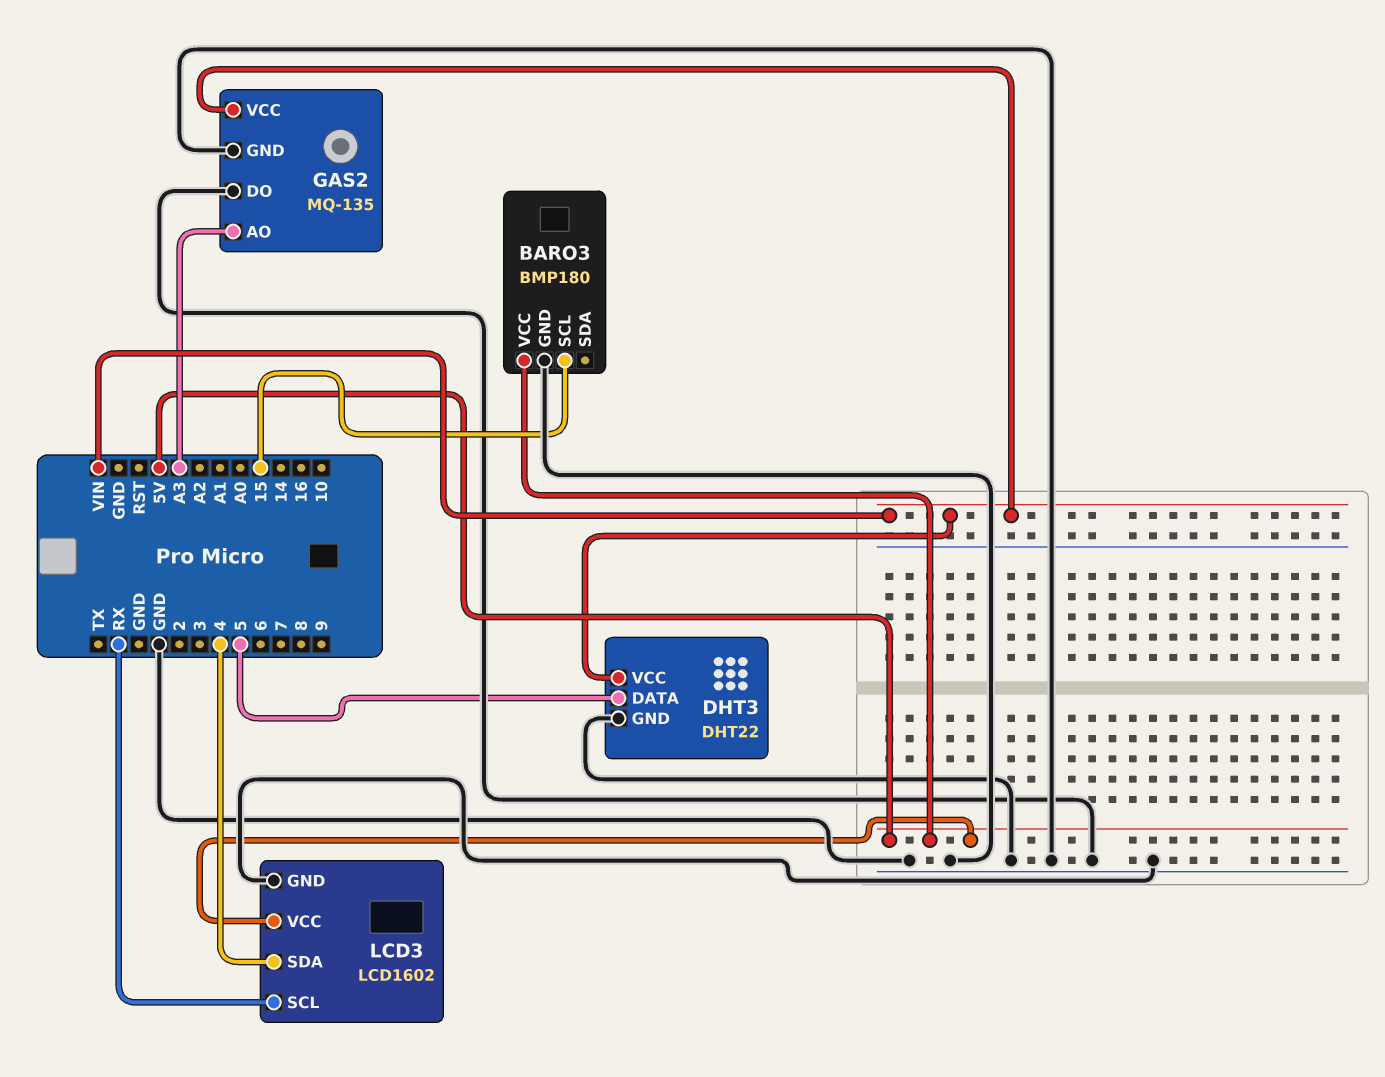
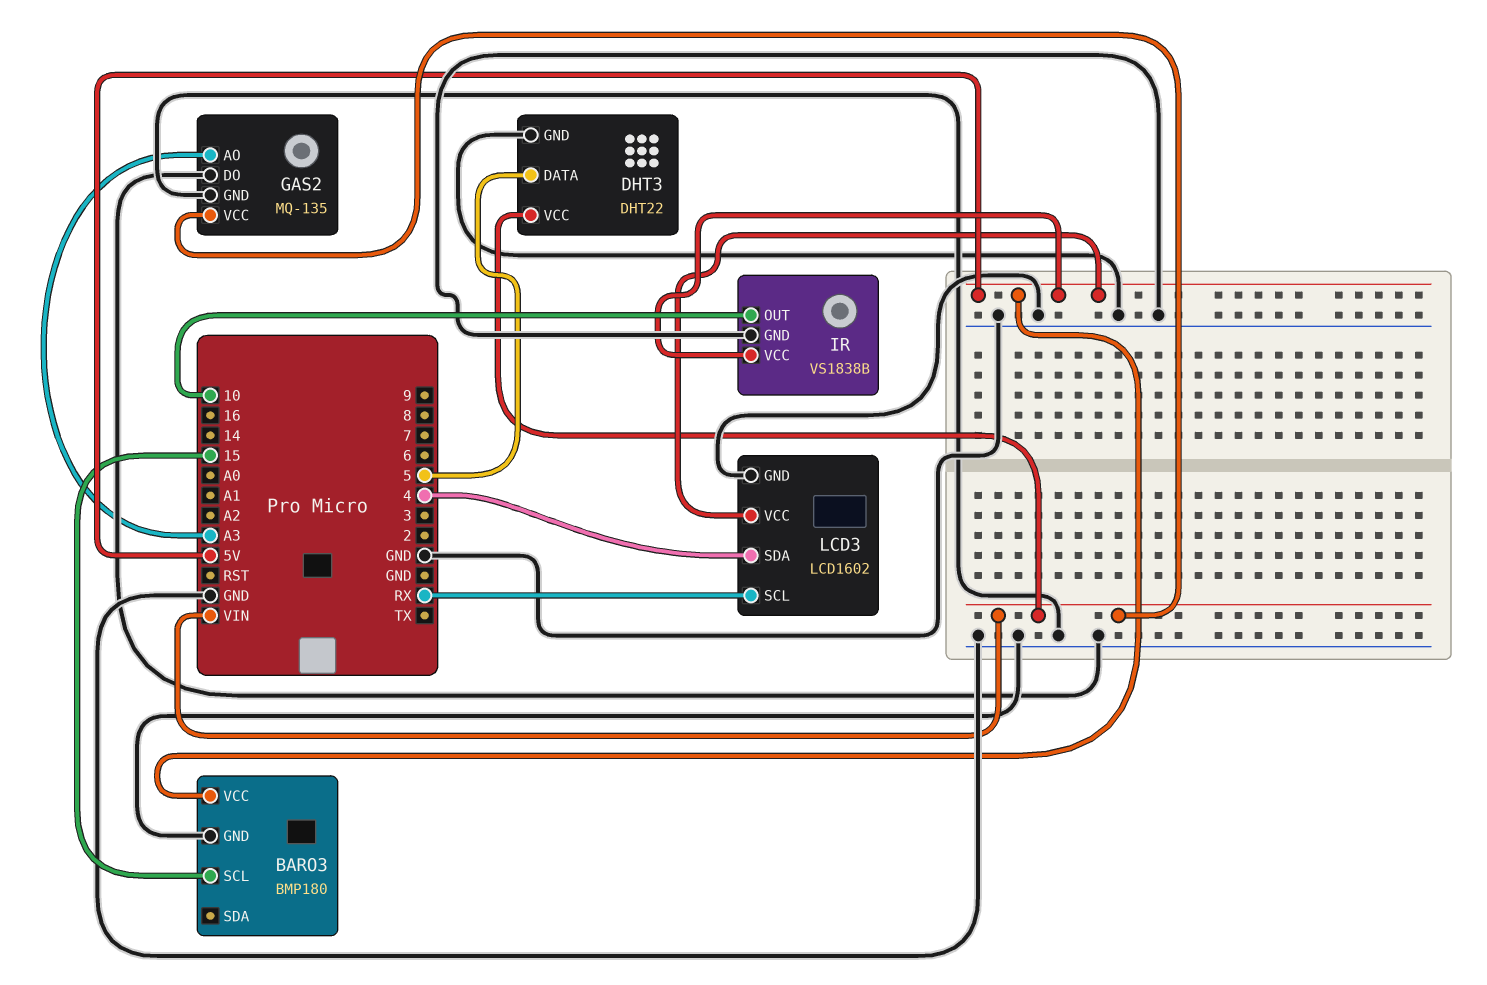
IR: none -> VS1838B
IR pin GND: none -> GND
IR pin OUT: none -> 10
IR pin VCC: none -> 5V

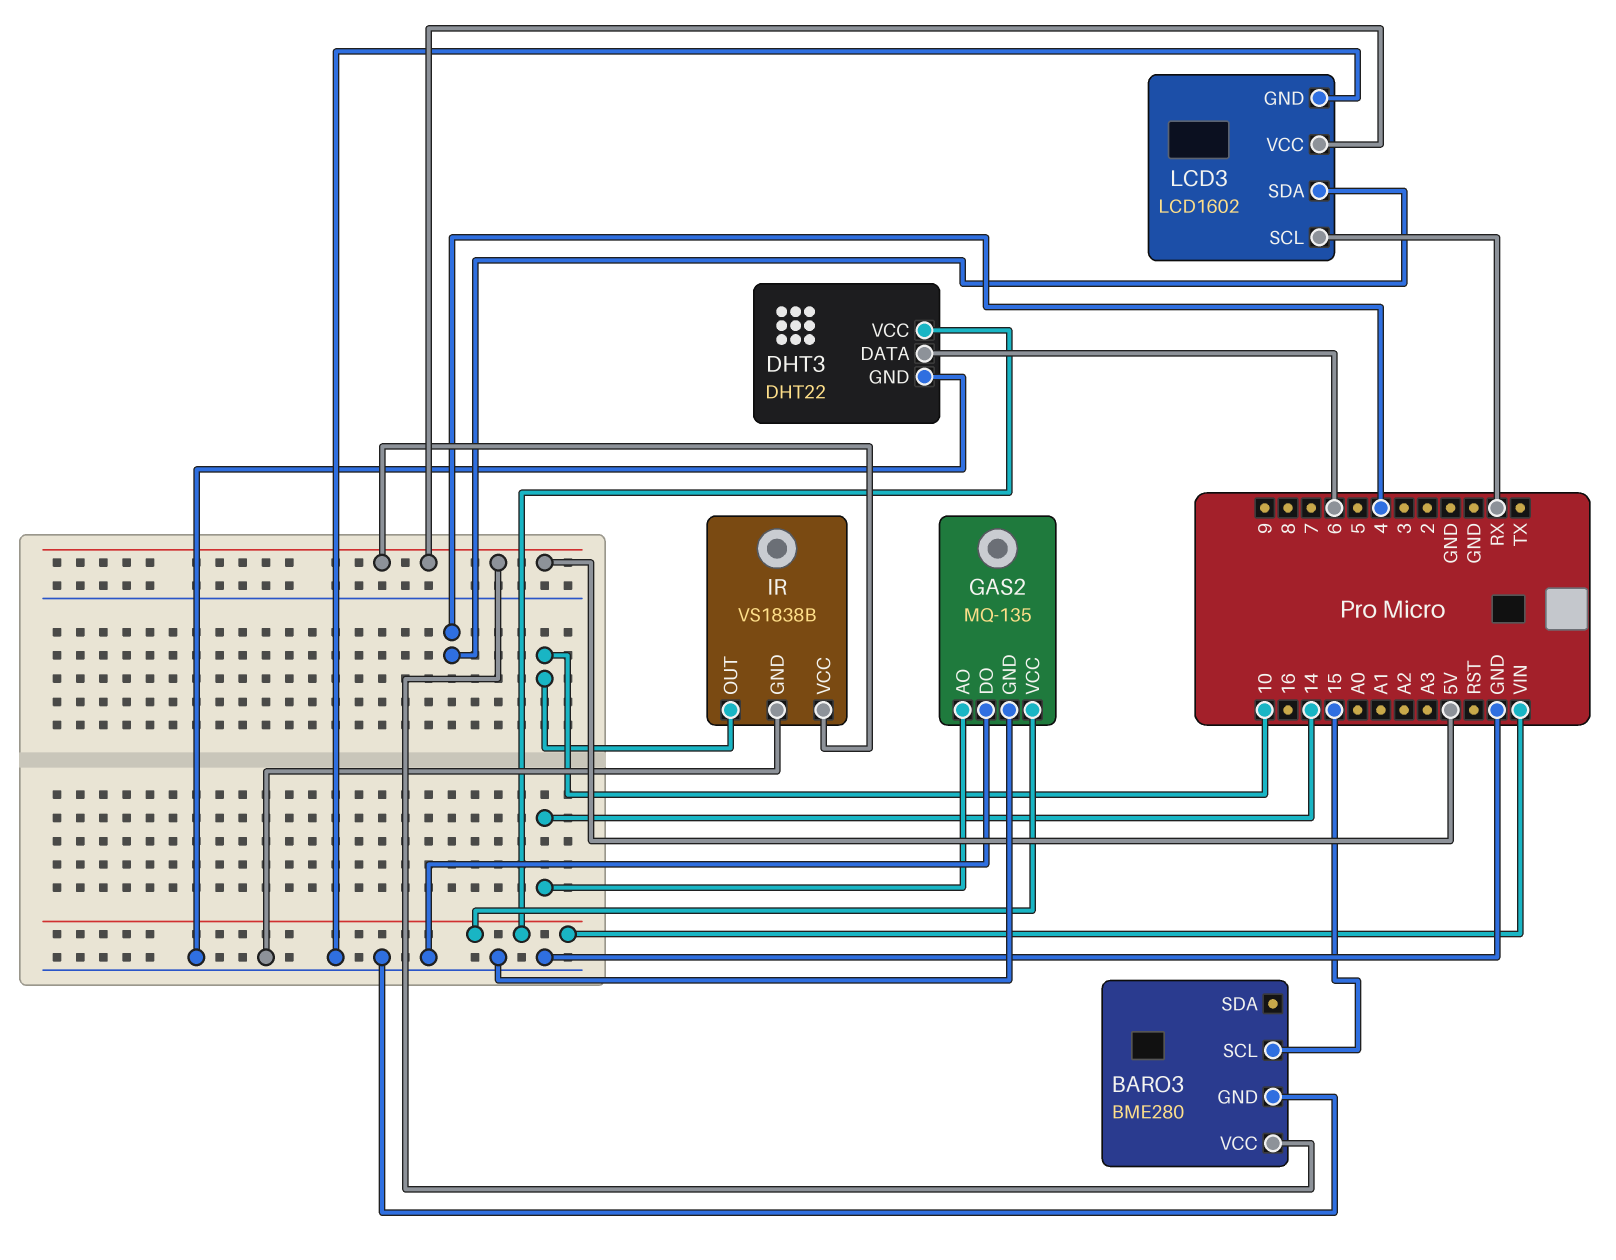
BARO3: BMP180 -> BME280
DHT3 pin DATA: 5 -> 6
GAS2 pin AO: A3 -> 14

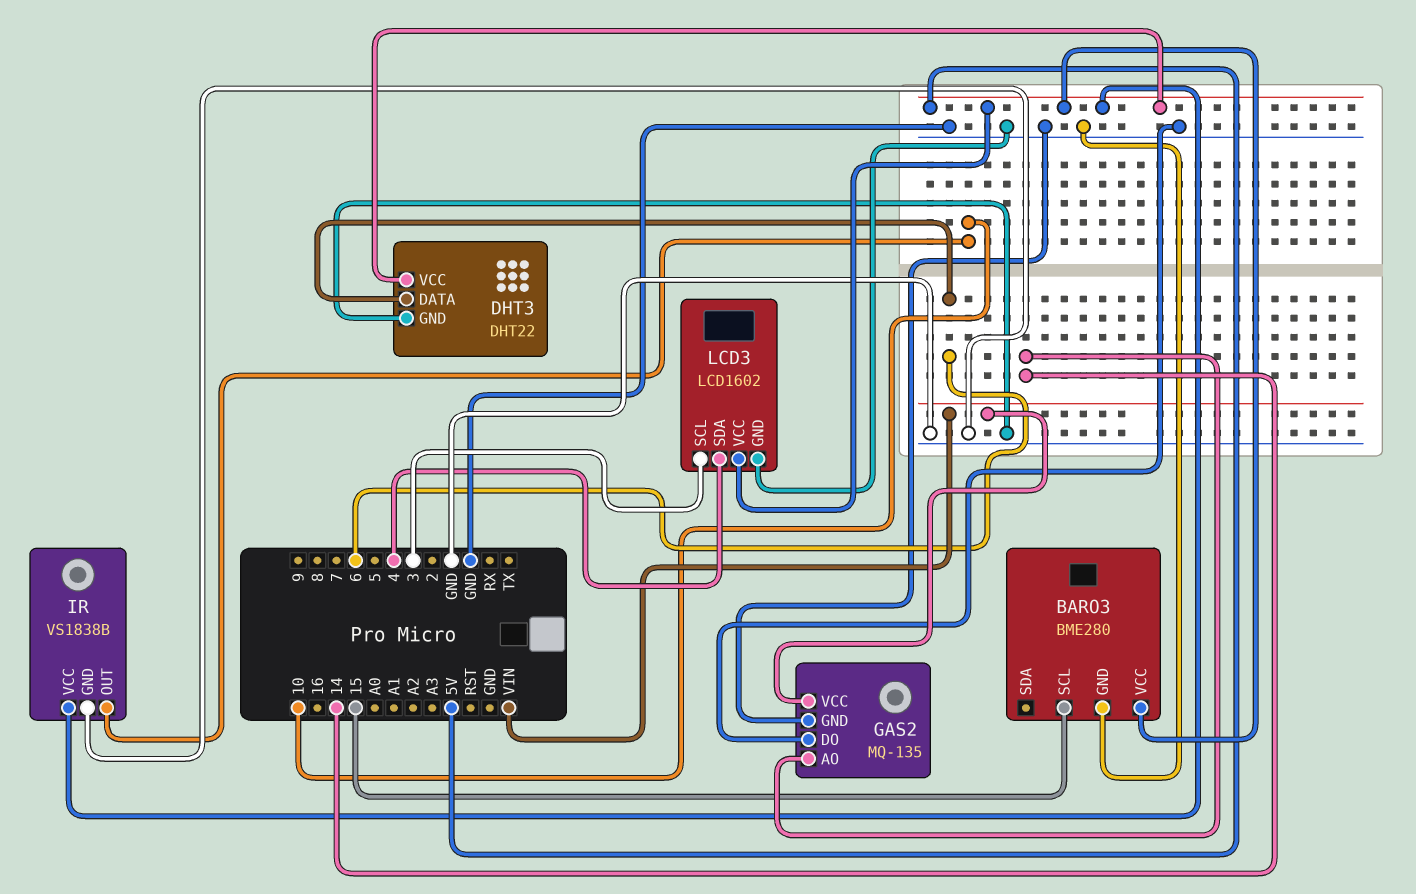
DHT3 pin VCC: VIN -> 5V
LCD3 pin SCL: RX -> 3

